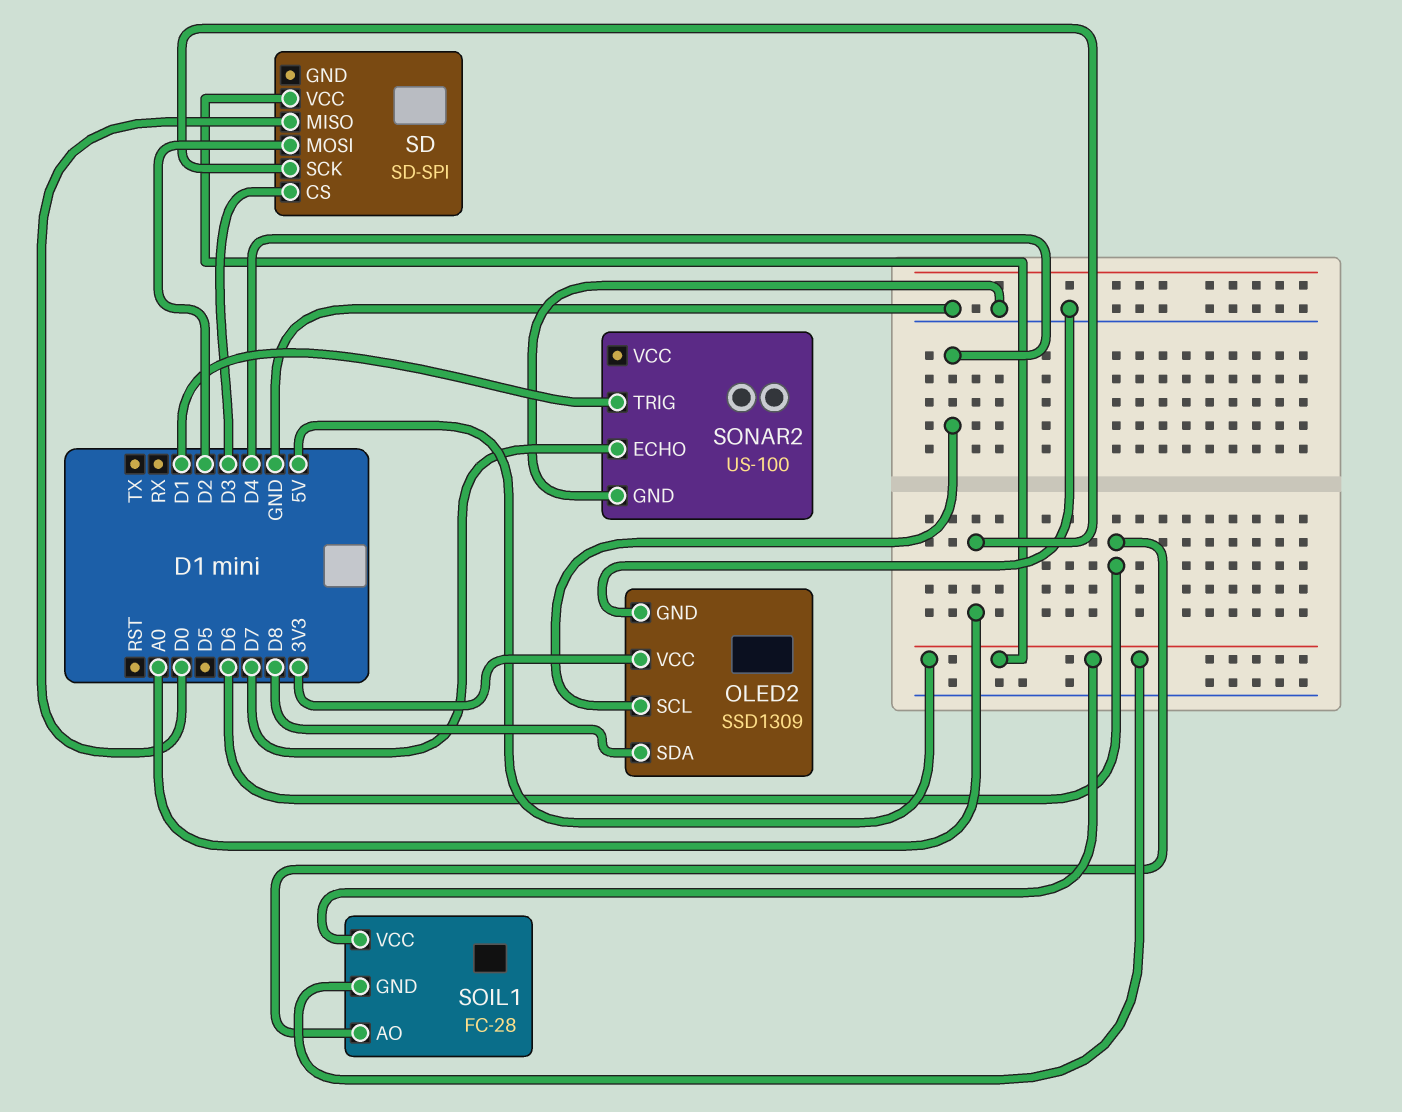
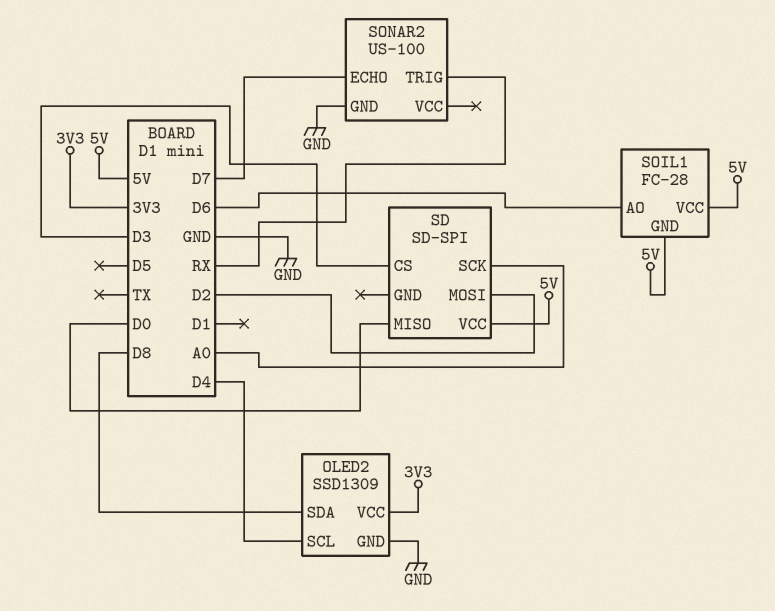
SONAR2 pin TRIG: D1 -> RX

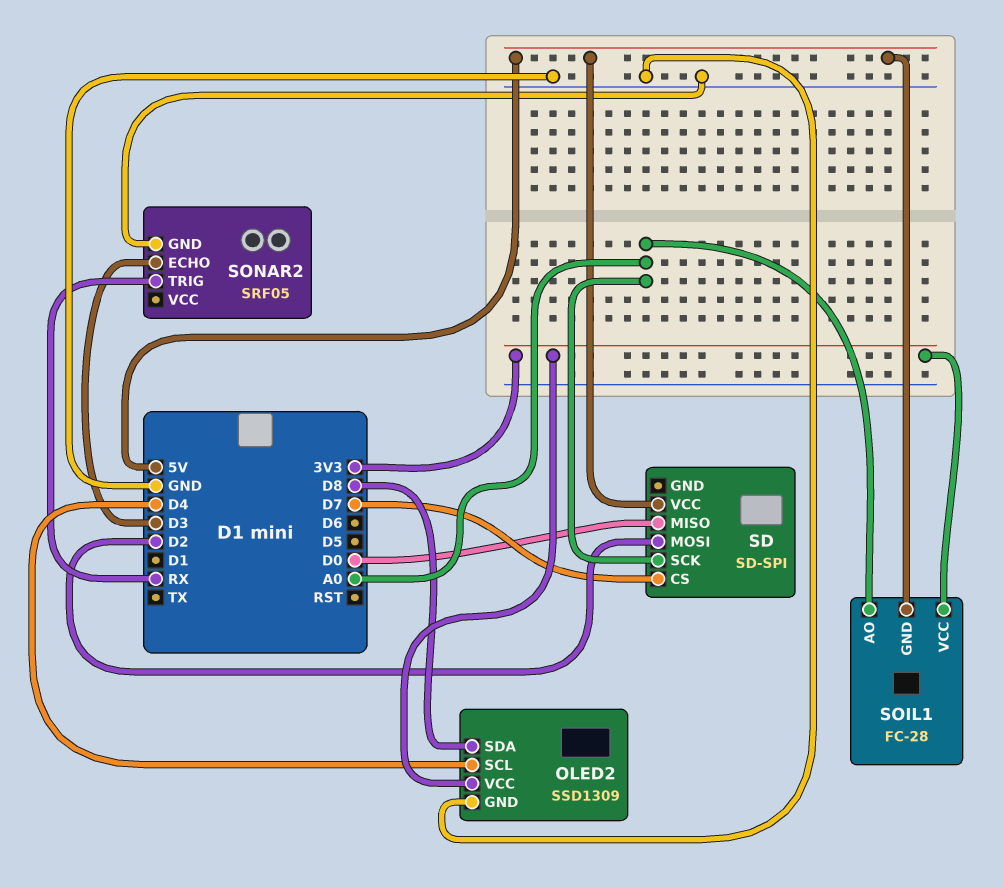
SD pin CS: D3 -> D7
SOIL1 pin AO: D6 -> A0
SOIL1 pin VCC: 5V -> 3V3
SONAR2: US-100 -> SRF05
SONAR2 pin ECHO: D7 -> D3

